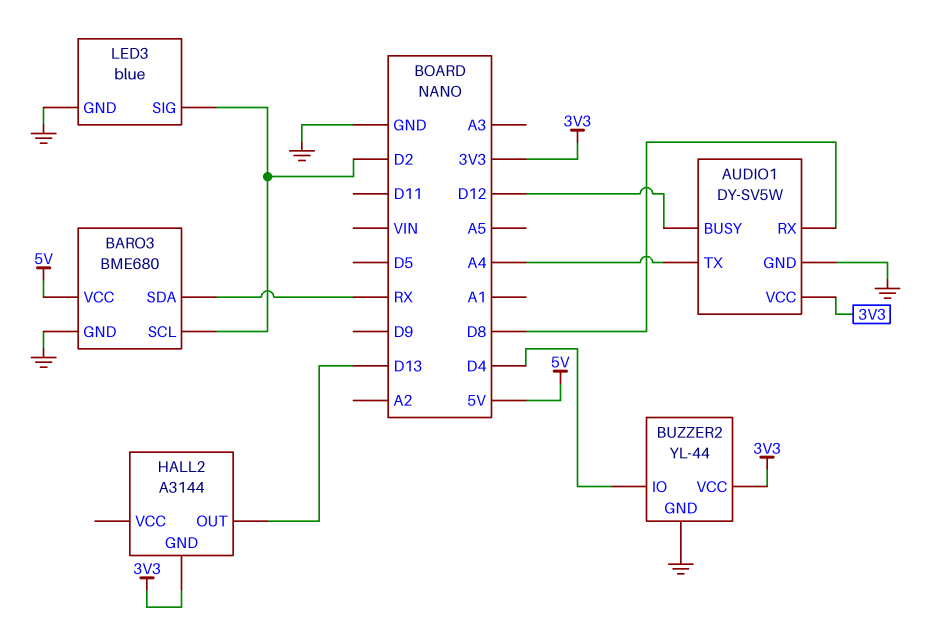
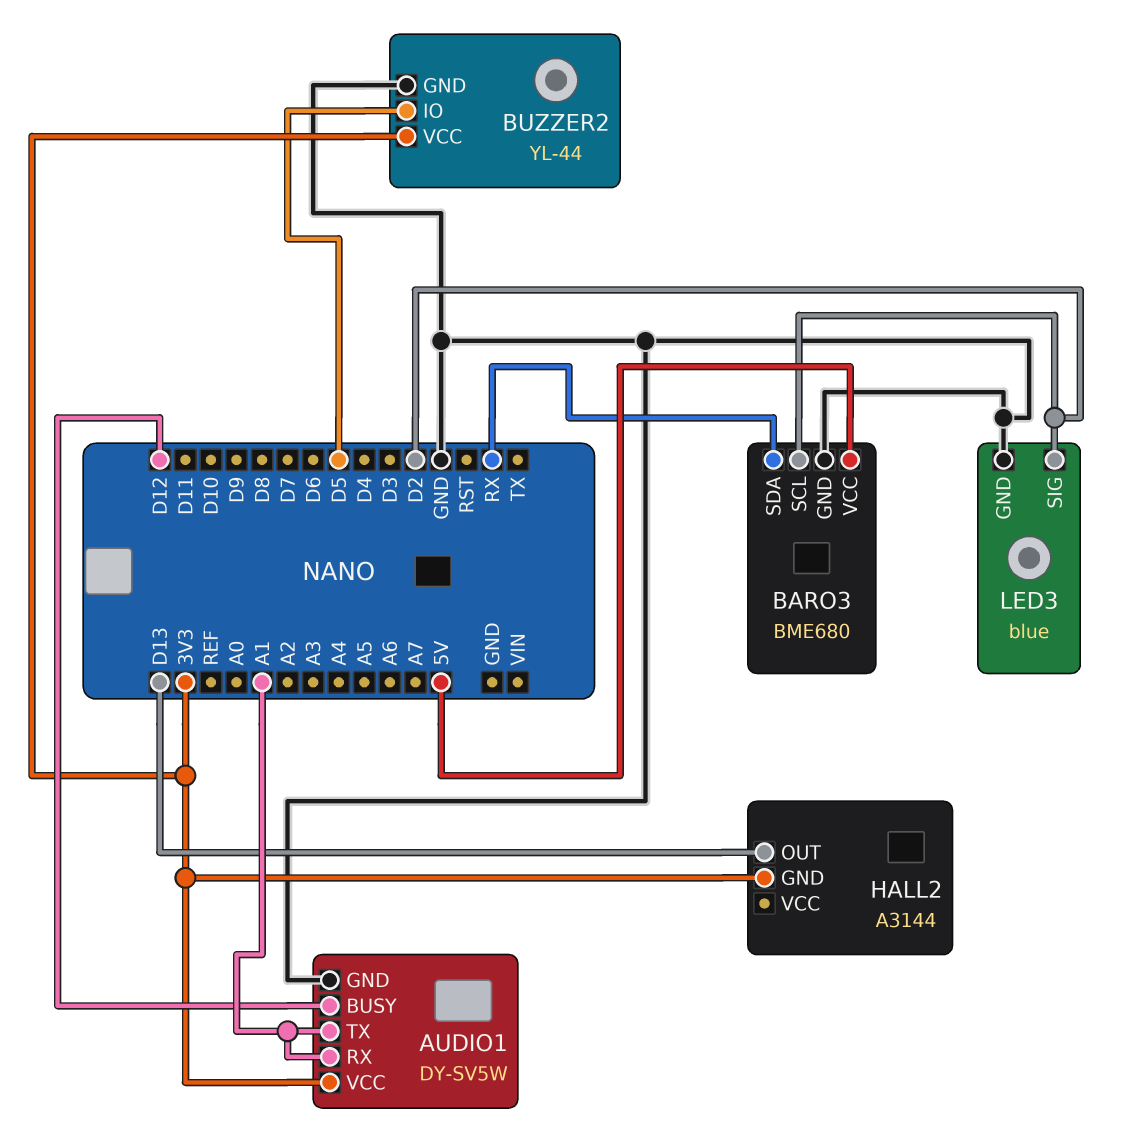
AUDIO1 pin RX: D8 -> A1
AUDIO1 pin TX: A4 -> A1
BUZZER2 pin IO: D4 -> D5

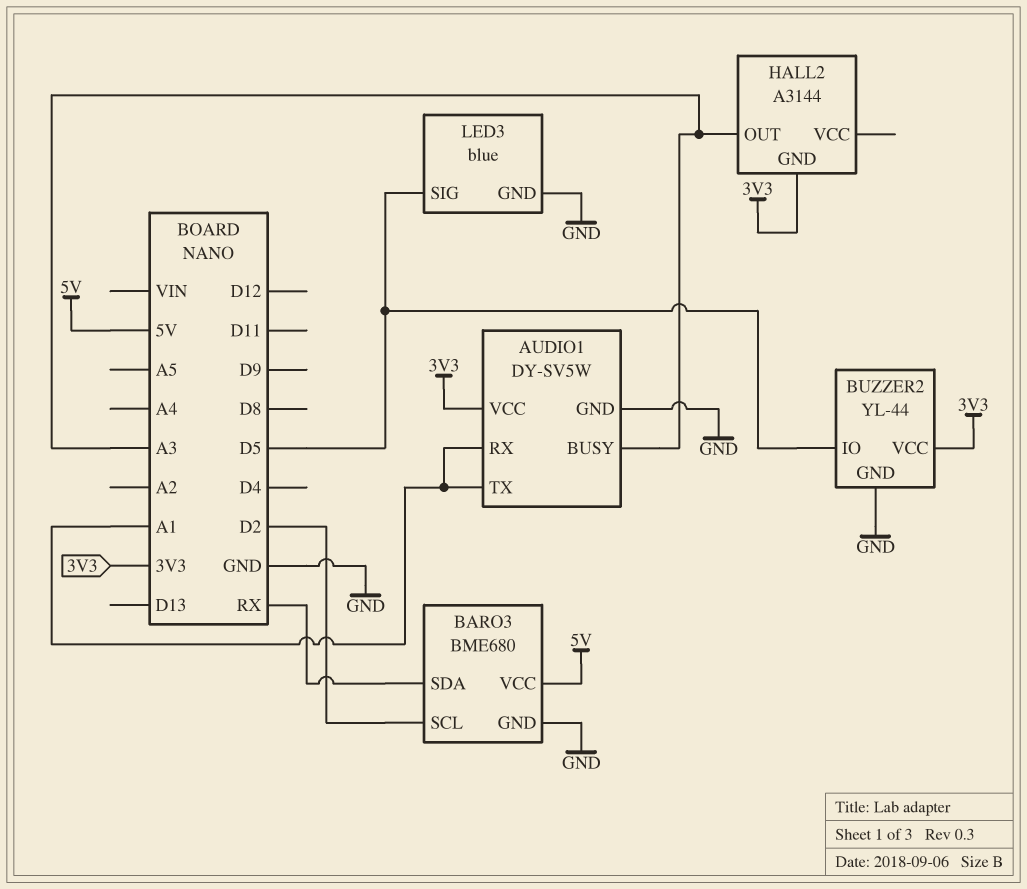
AUDIO1 pin BUSY: D12 -> A3
HALL2 pin OUT: D13 -> A3
LED3 pin SIG: D2 -> D5

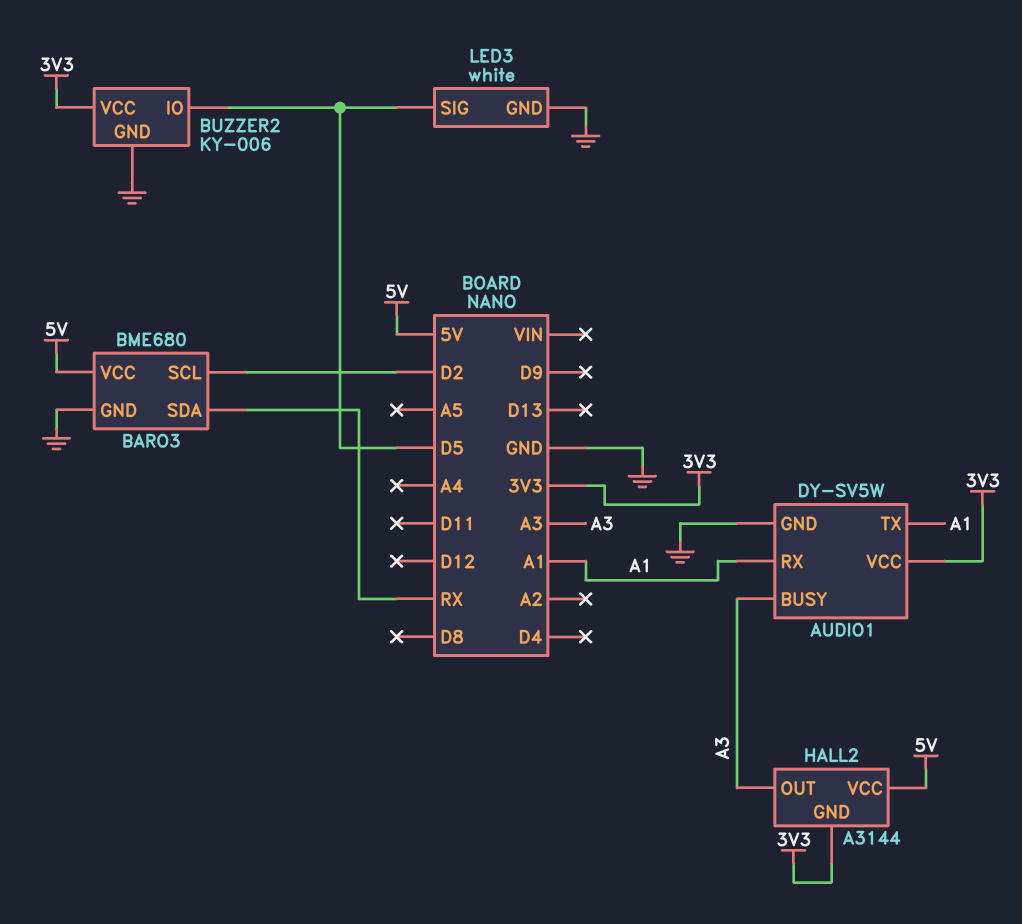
BUZZER2: YL-44 -> KY-006
HALL2 pin VCC: none -> 5V
LED3: blue -> white

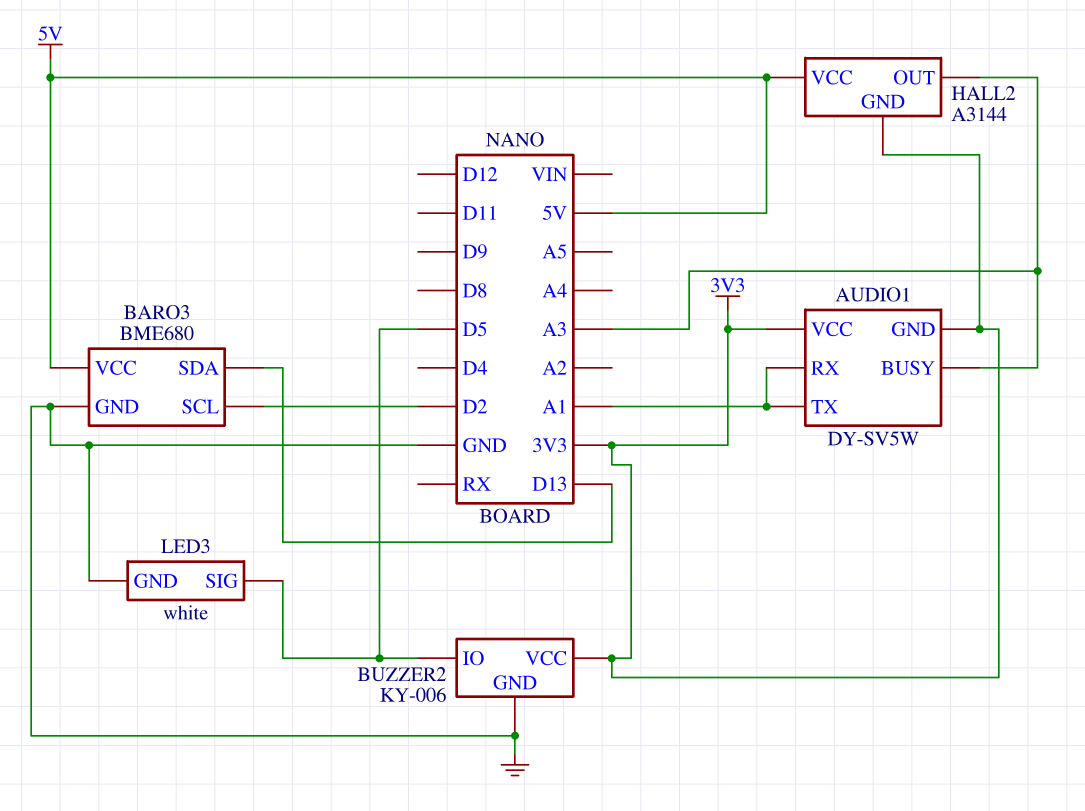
AUDIO1 pin GND: GND -> 3V3
BARO3 pin SDA: RX -> D13

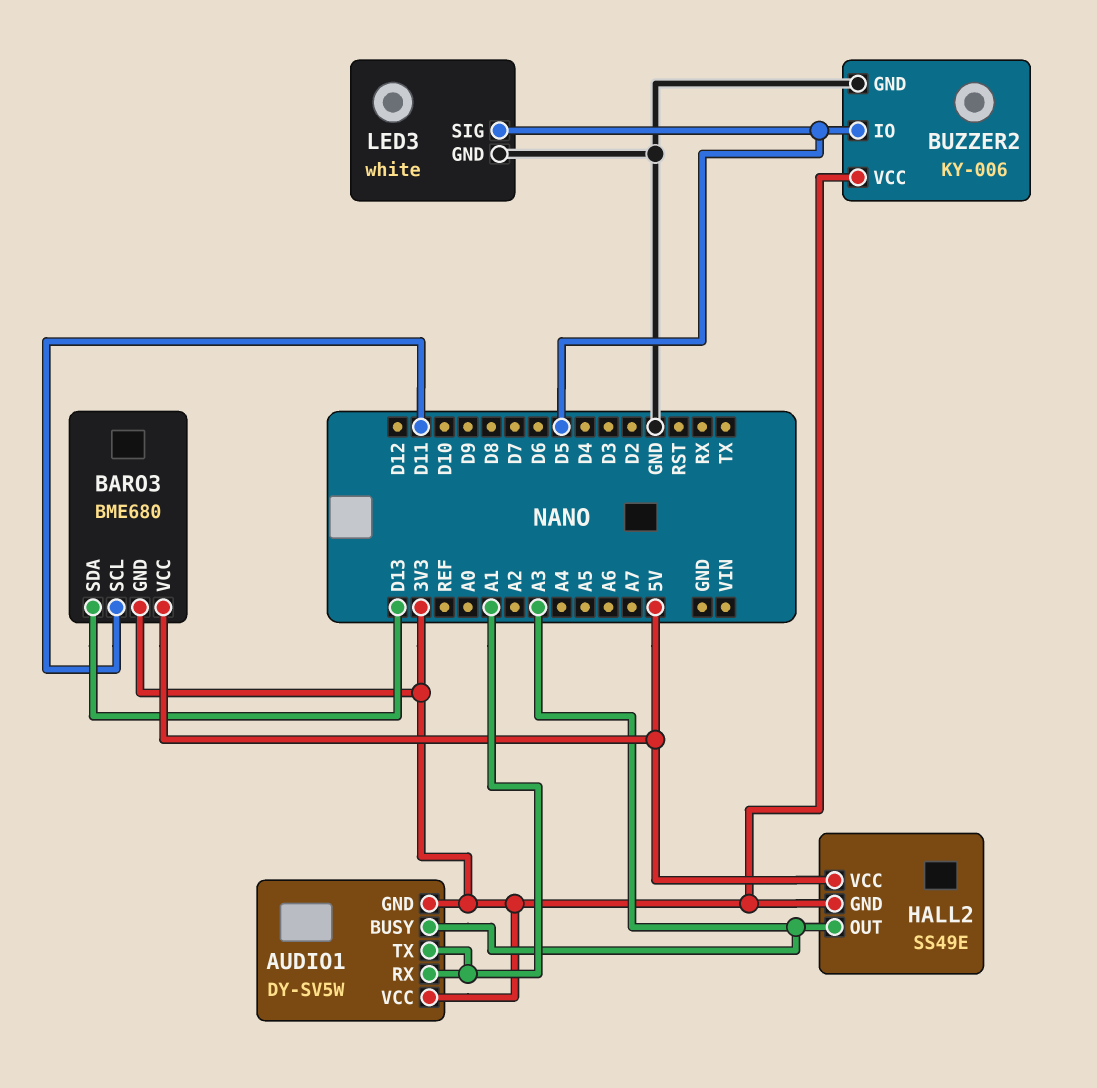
BARO3 pin GND: GND -> 3V3
BARO3 pin SCL: D2 -> D11
HALL2: A3144 -> SS49E

